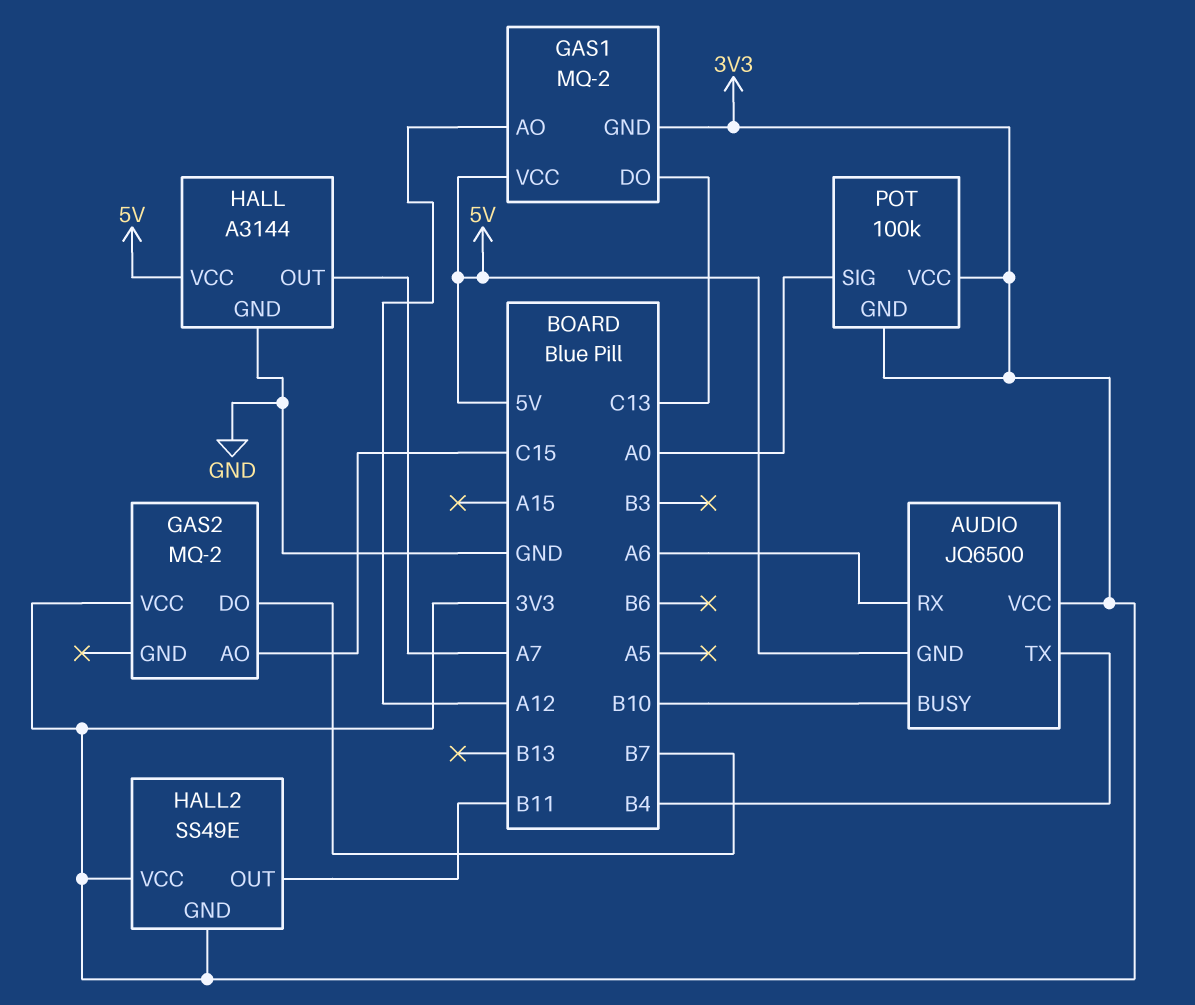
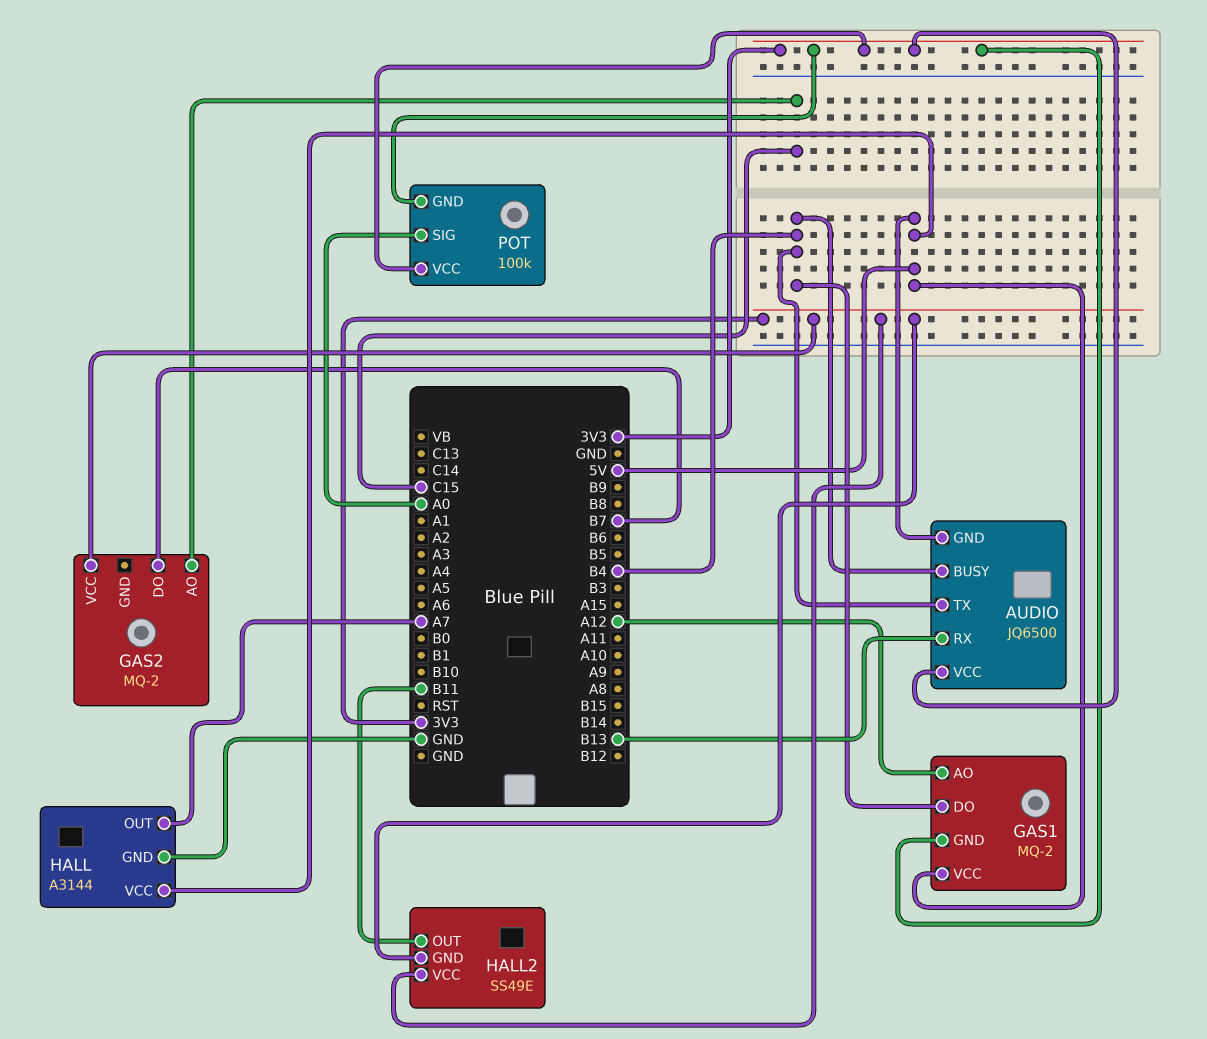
AUDIO pin BUSY: B10 -> B4
AUDIO pin RX: A6 -> B13
GAS1 pin DO: C13 -> B4

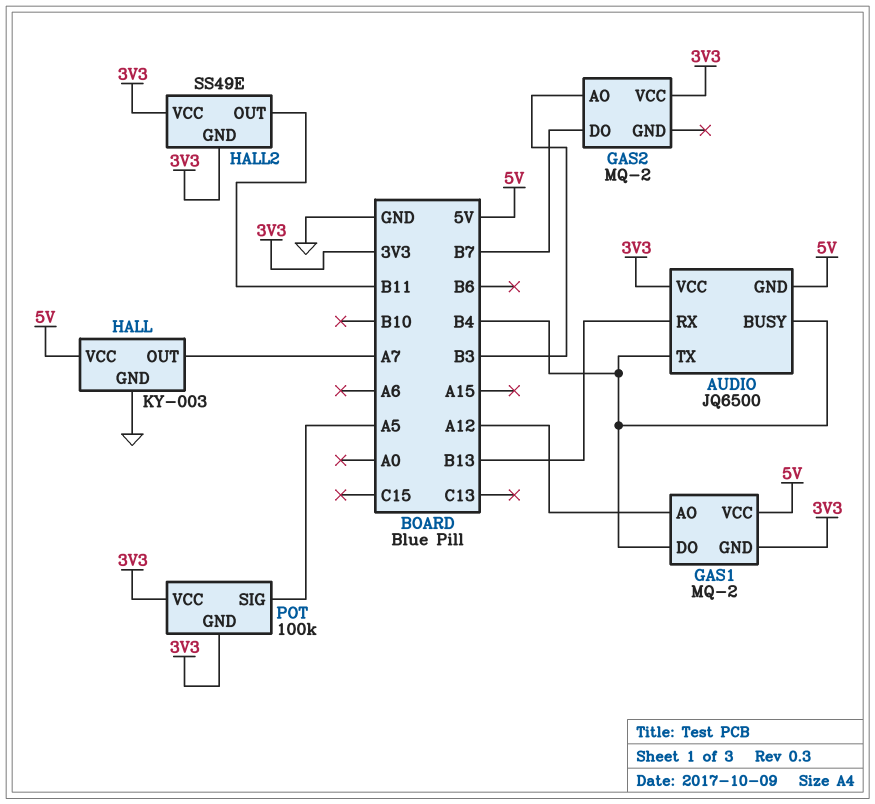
GAS2 pin AO: C15 -> B3
HALL: A3144 -> KY-003
POT pin SIG: A0 -> A5

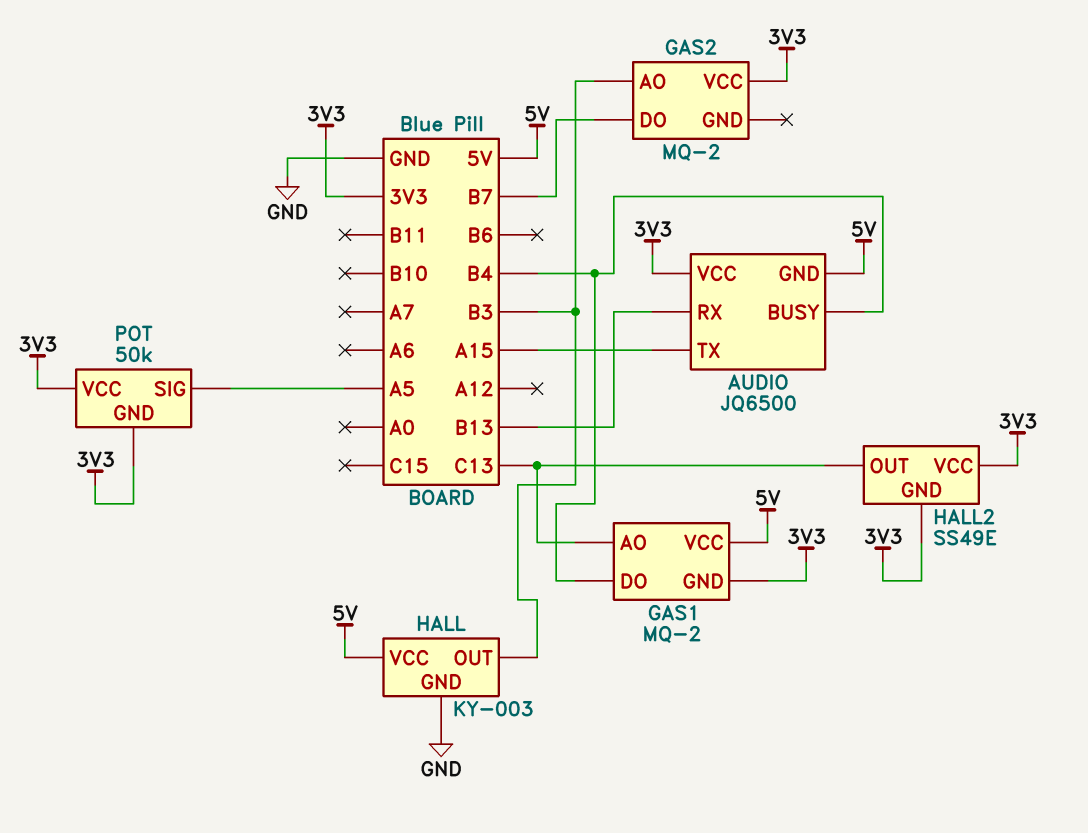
AUDIO pin TX: B4 -> A15
GAS1 pin AO: A12 -> C13
HALL pin OUT: A7 -> B3
HALL2 pin OUT: B11 -> C13
POT: 100k -> 50k

